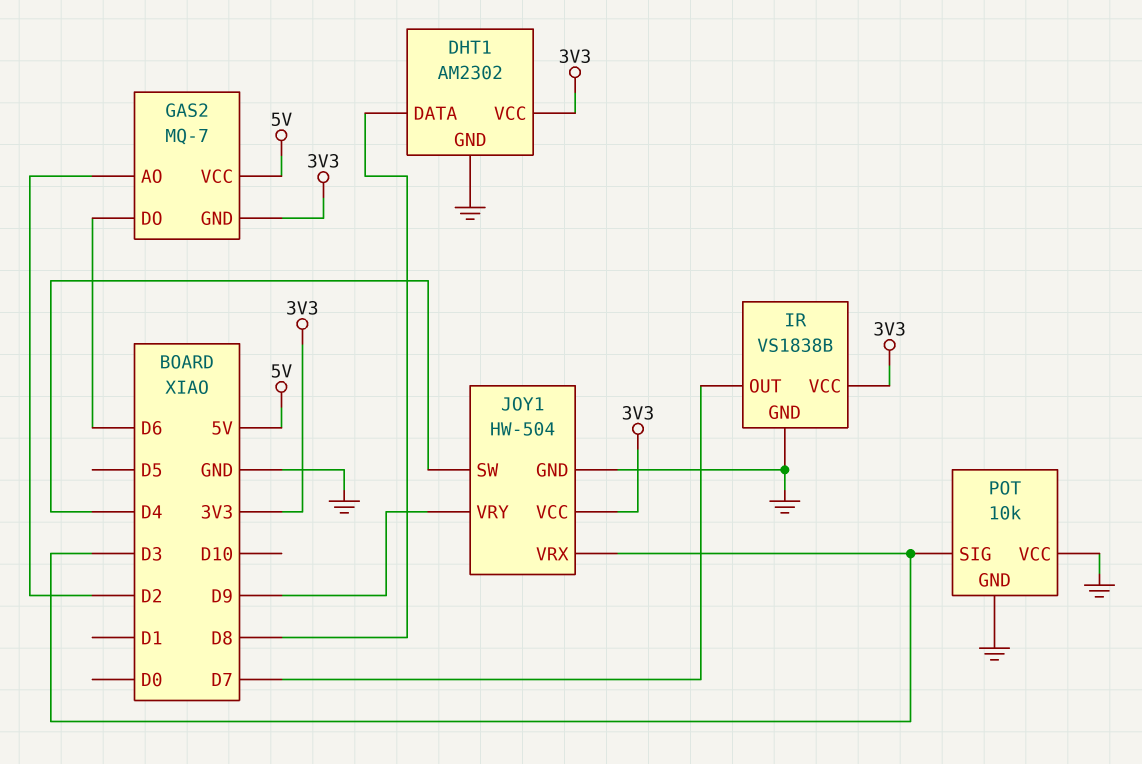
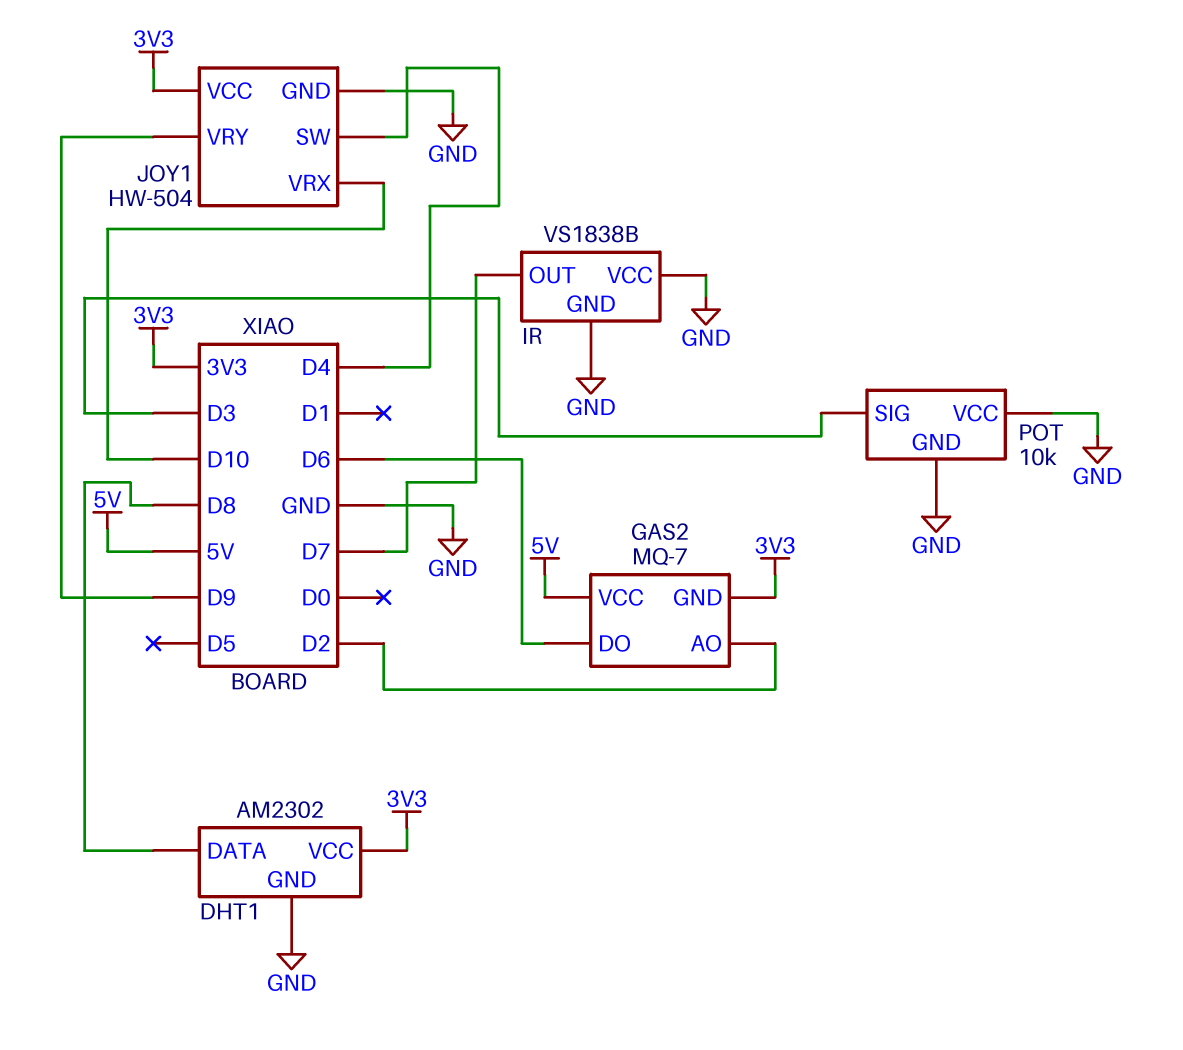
IR pin VCC: 3V3 -> GND
JOY1 pin VRX: D3 -> D10

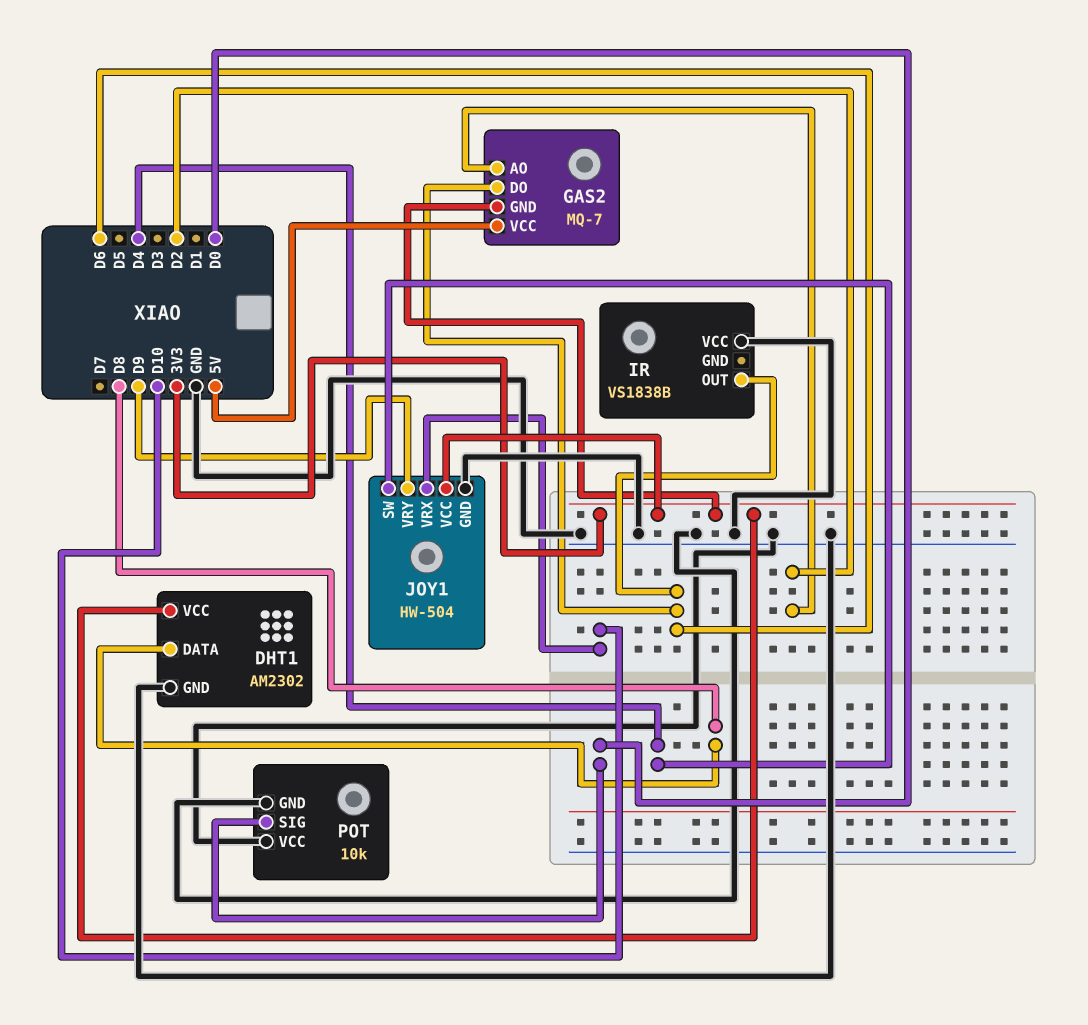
IR pin GND: GND -> none
IR pin OUT: D7 -> D6
POT pin SIG: D3 -> D0

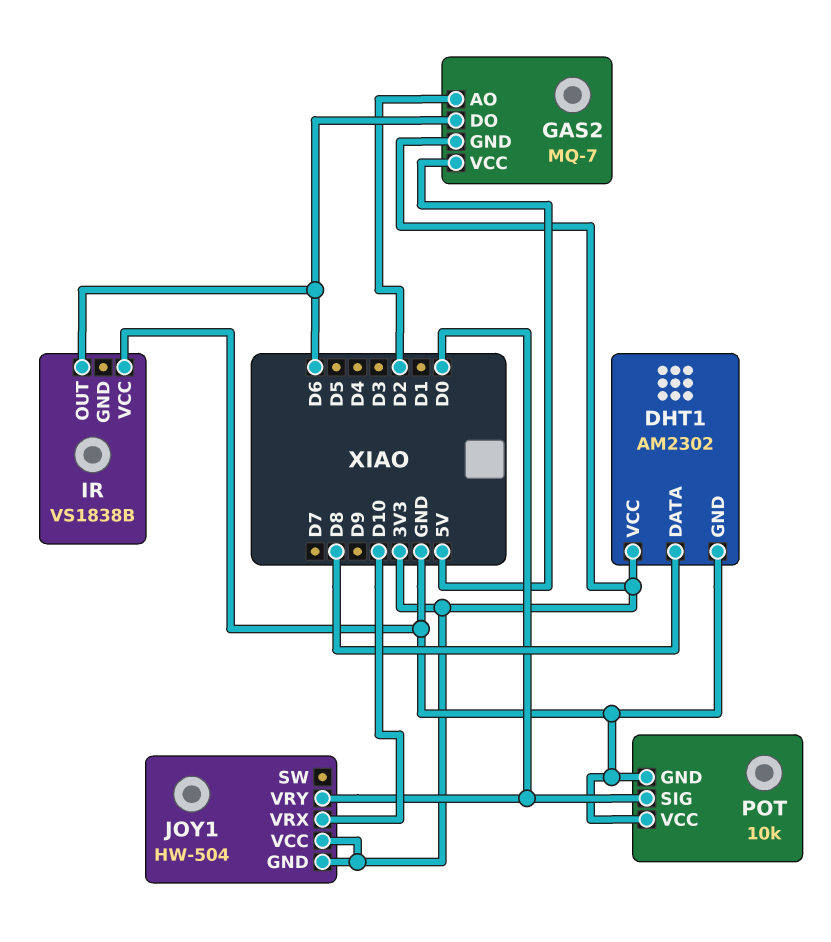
JOY1 pin GND: GND -> 3V3
JOY1 pin SW: D4 -> none
JOY1 pin VRY: D9 -> D0

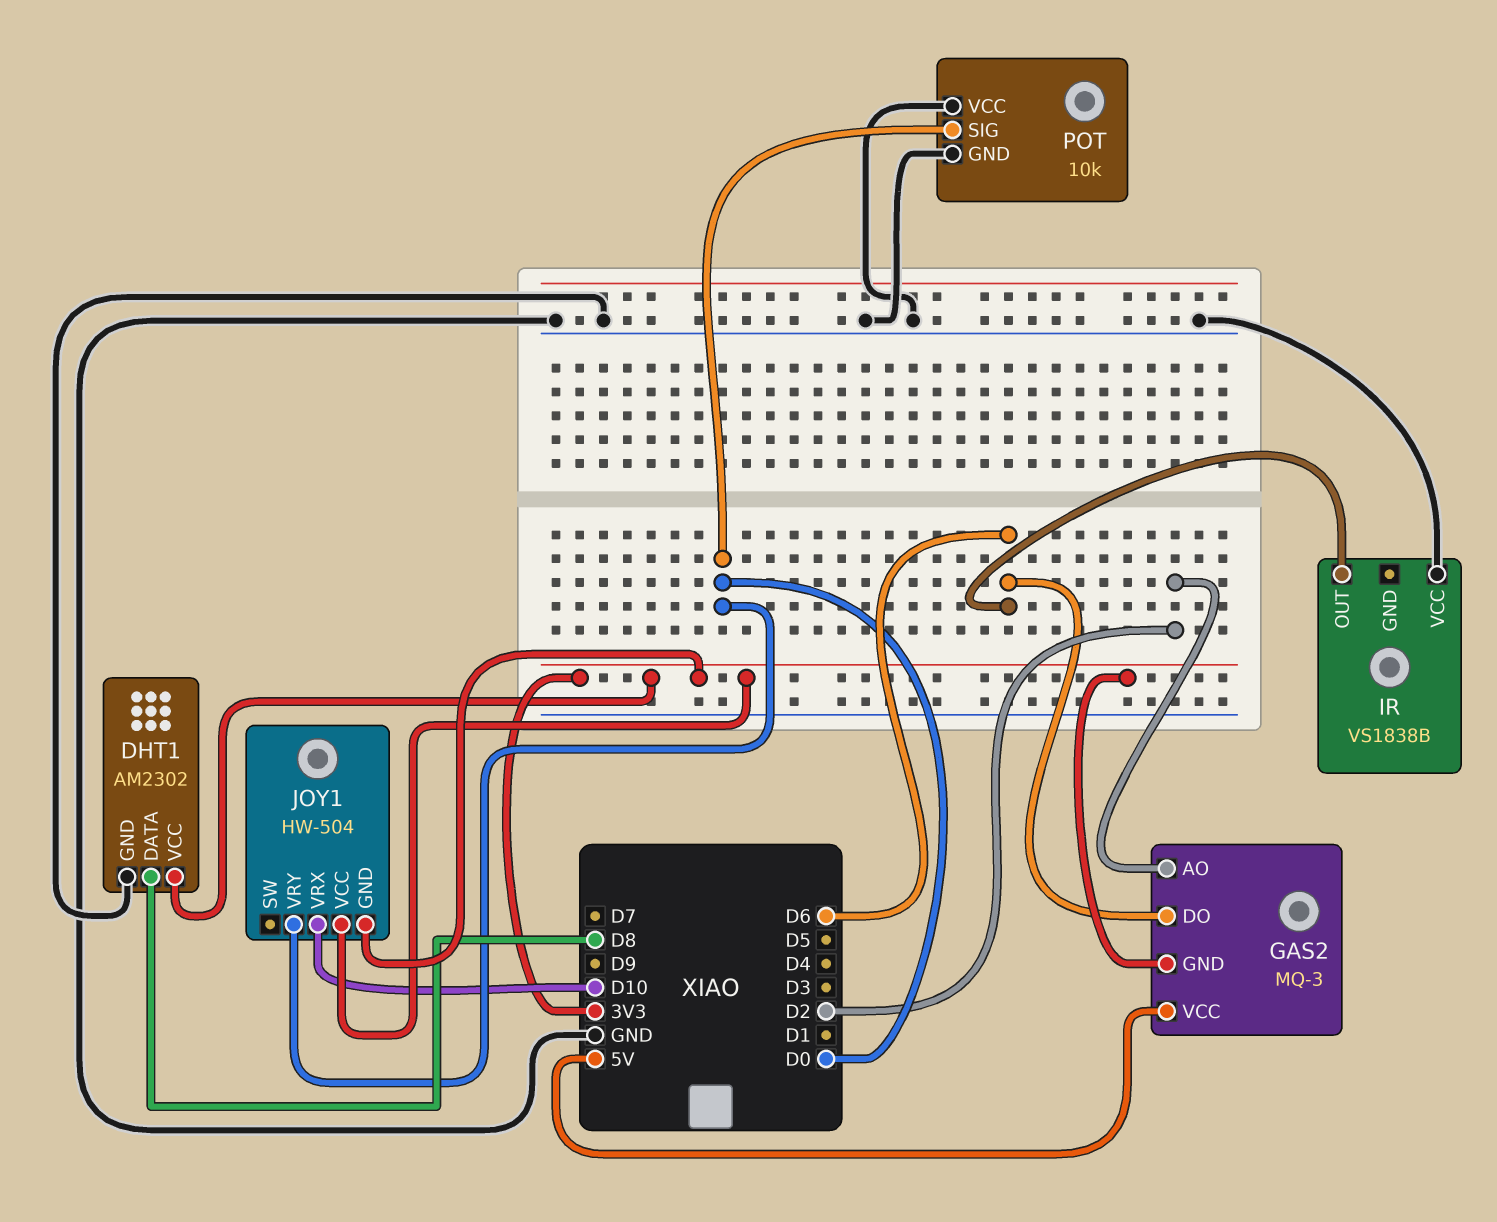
GAS2: MQ-7 -> MQ-3

